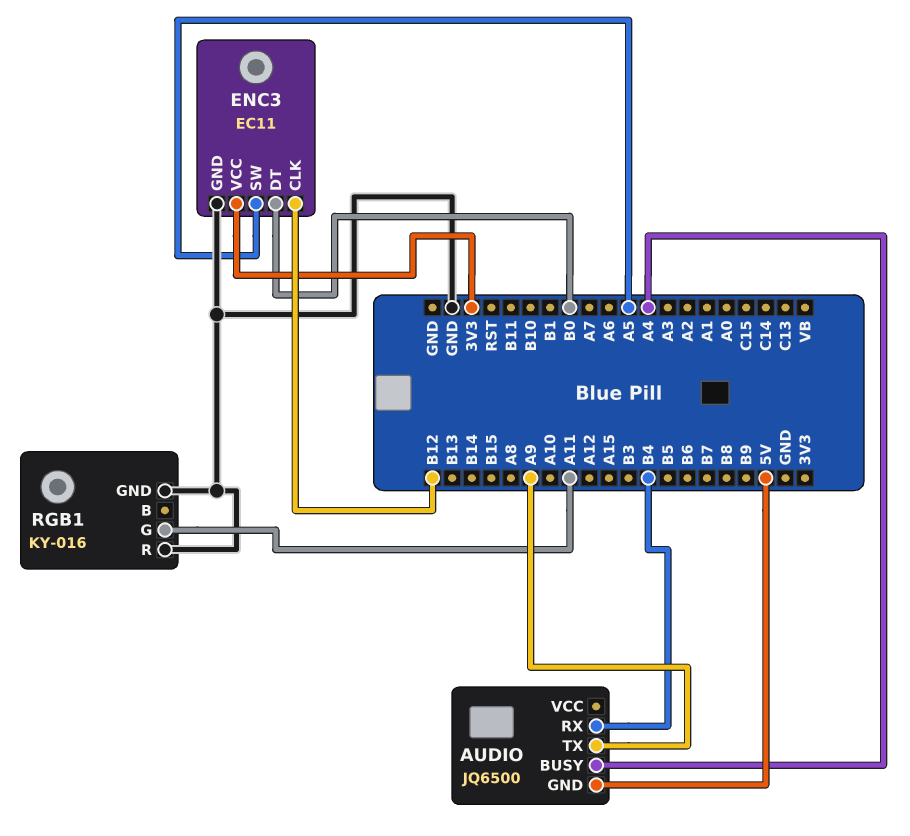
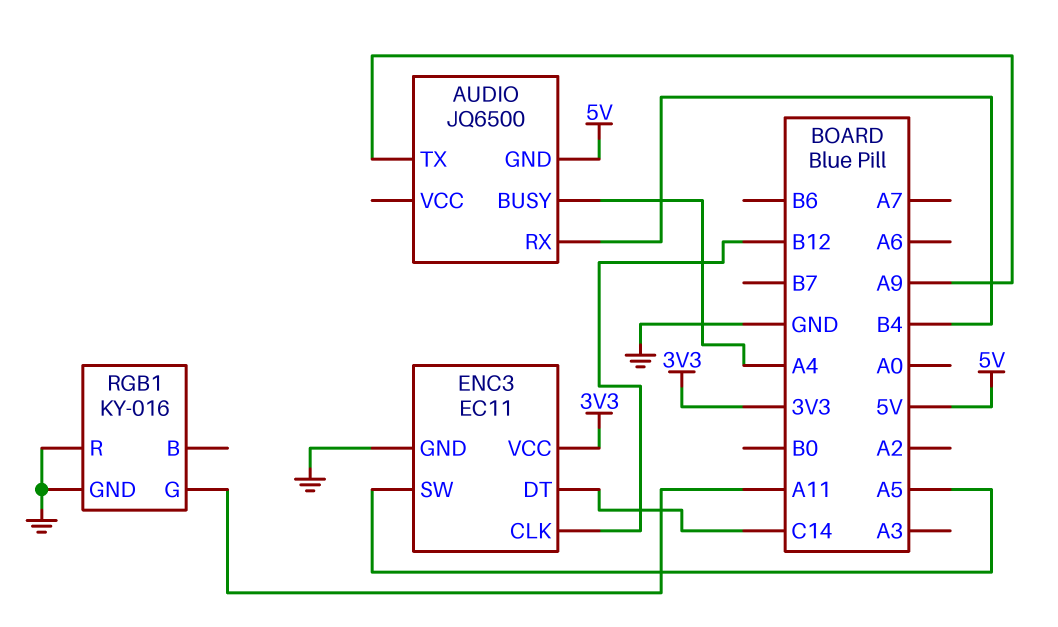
ENC3 pin DT: B0 -> C14

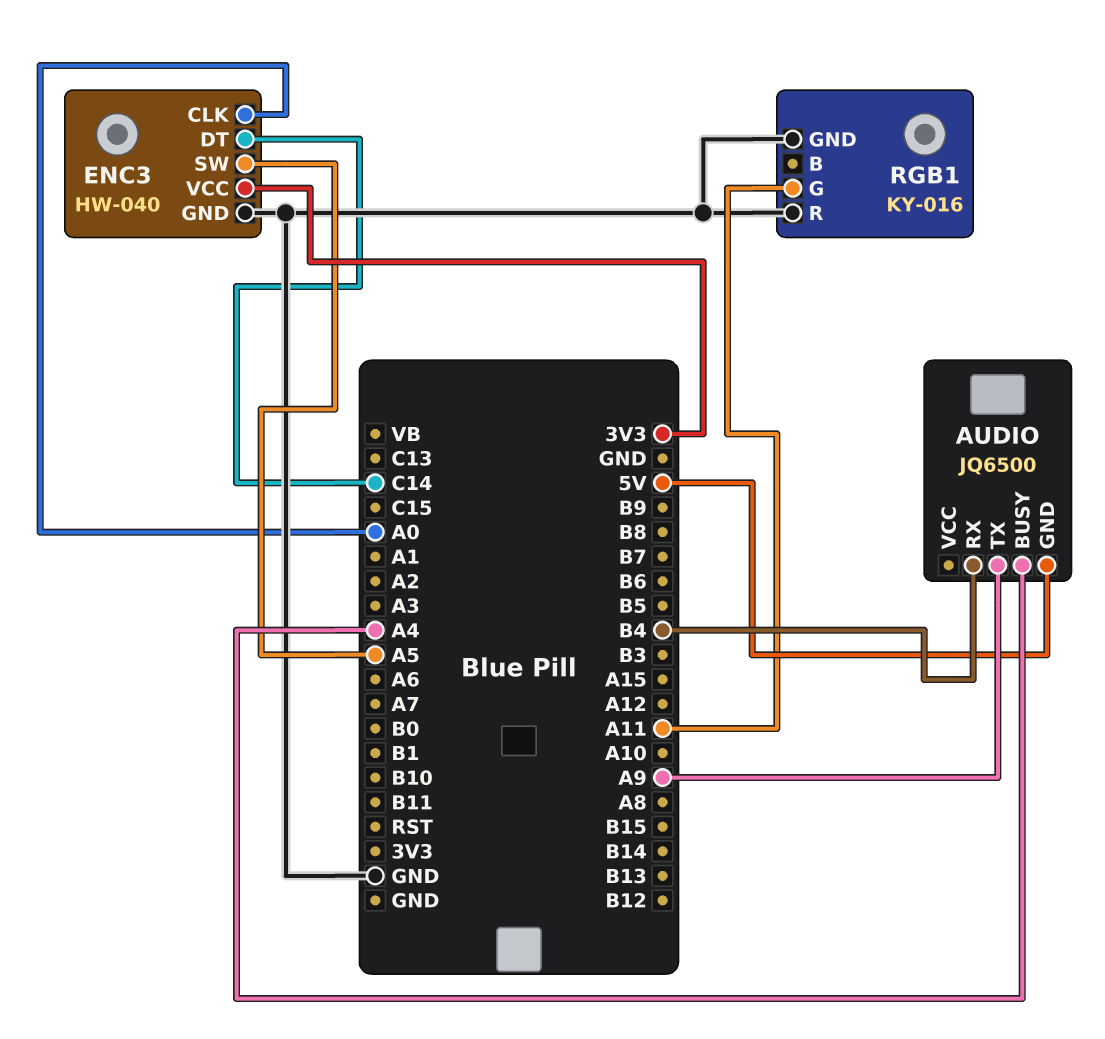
ENC3: EC11 -> HW-040
ENC3 pin CLK: B12 -> A0

